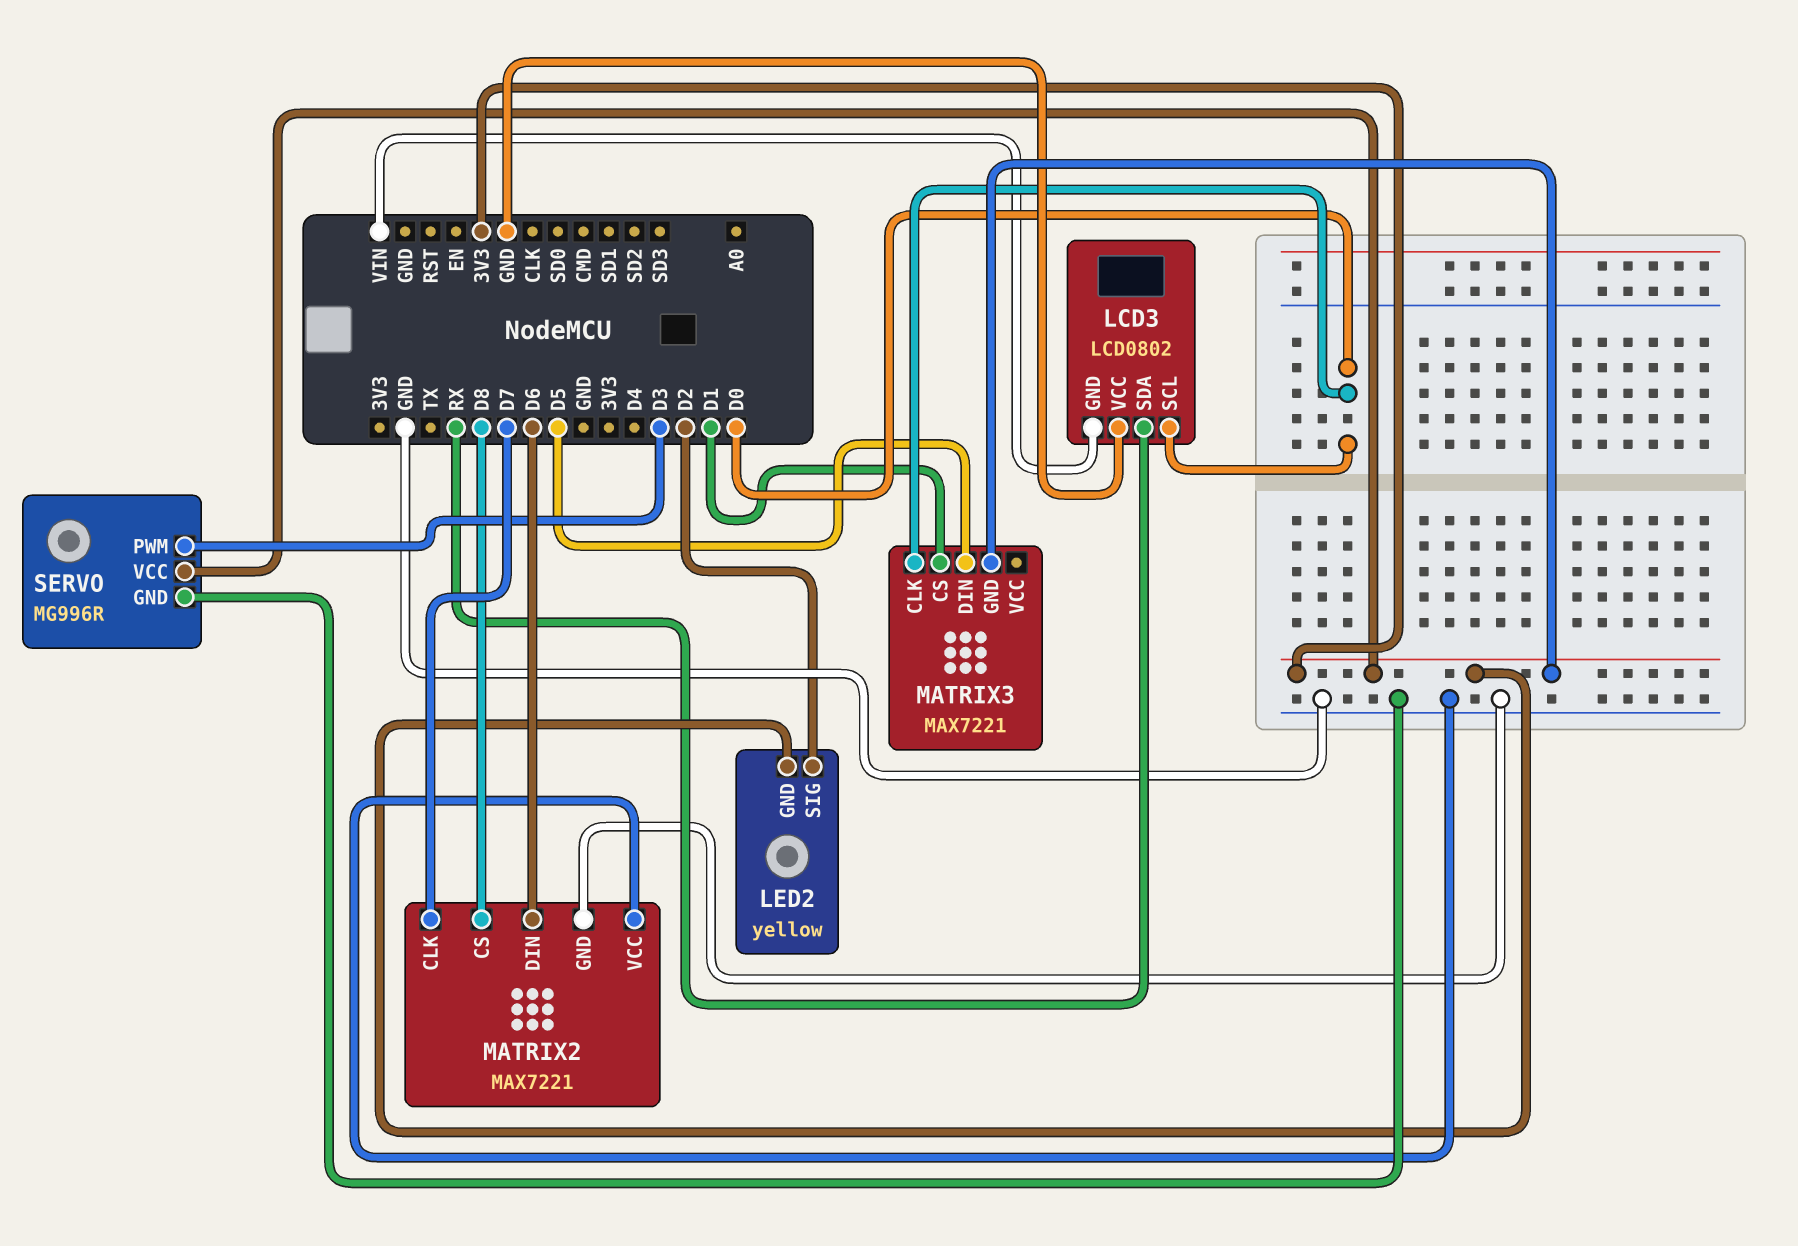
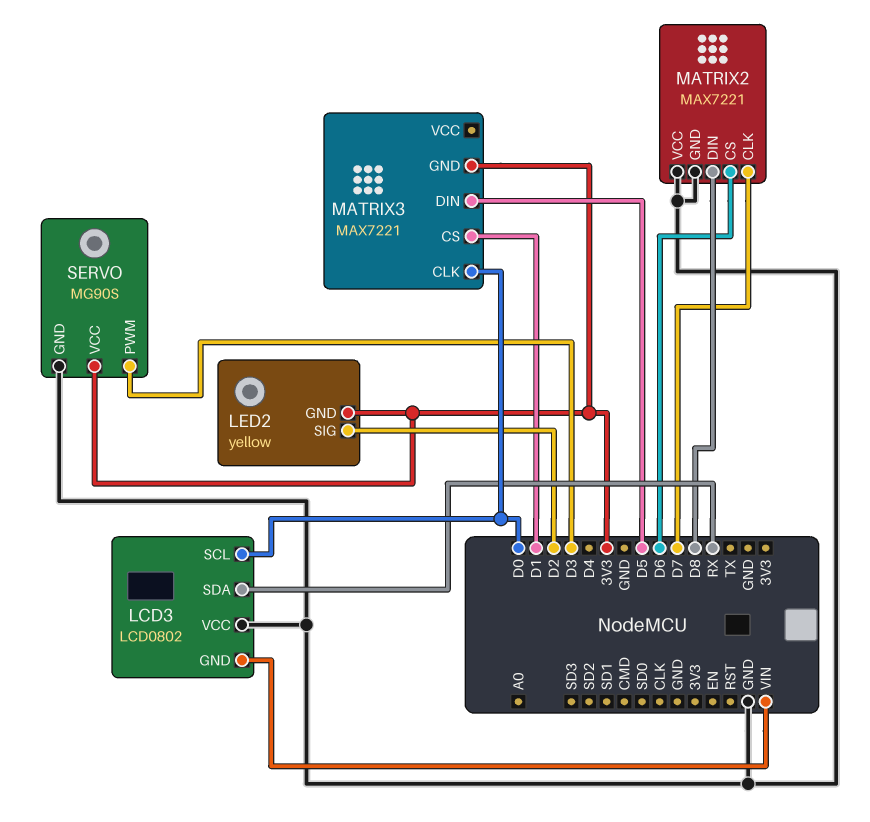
MATRIX2 pin CS: D8 -> D6
MATRIX2 pin DIN: D6 -> D8
SERVO: MG996R -> MG90S

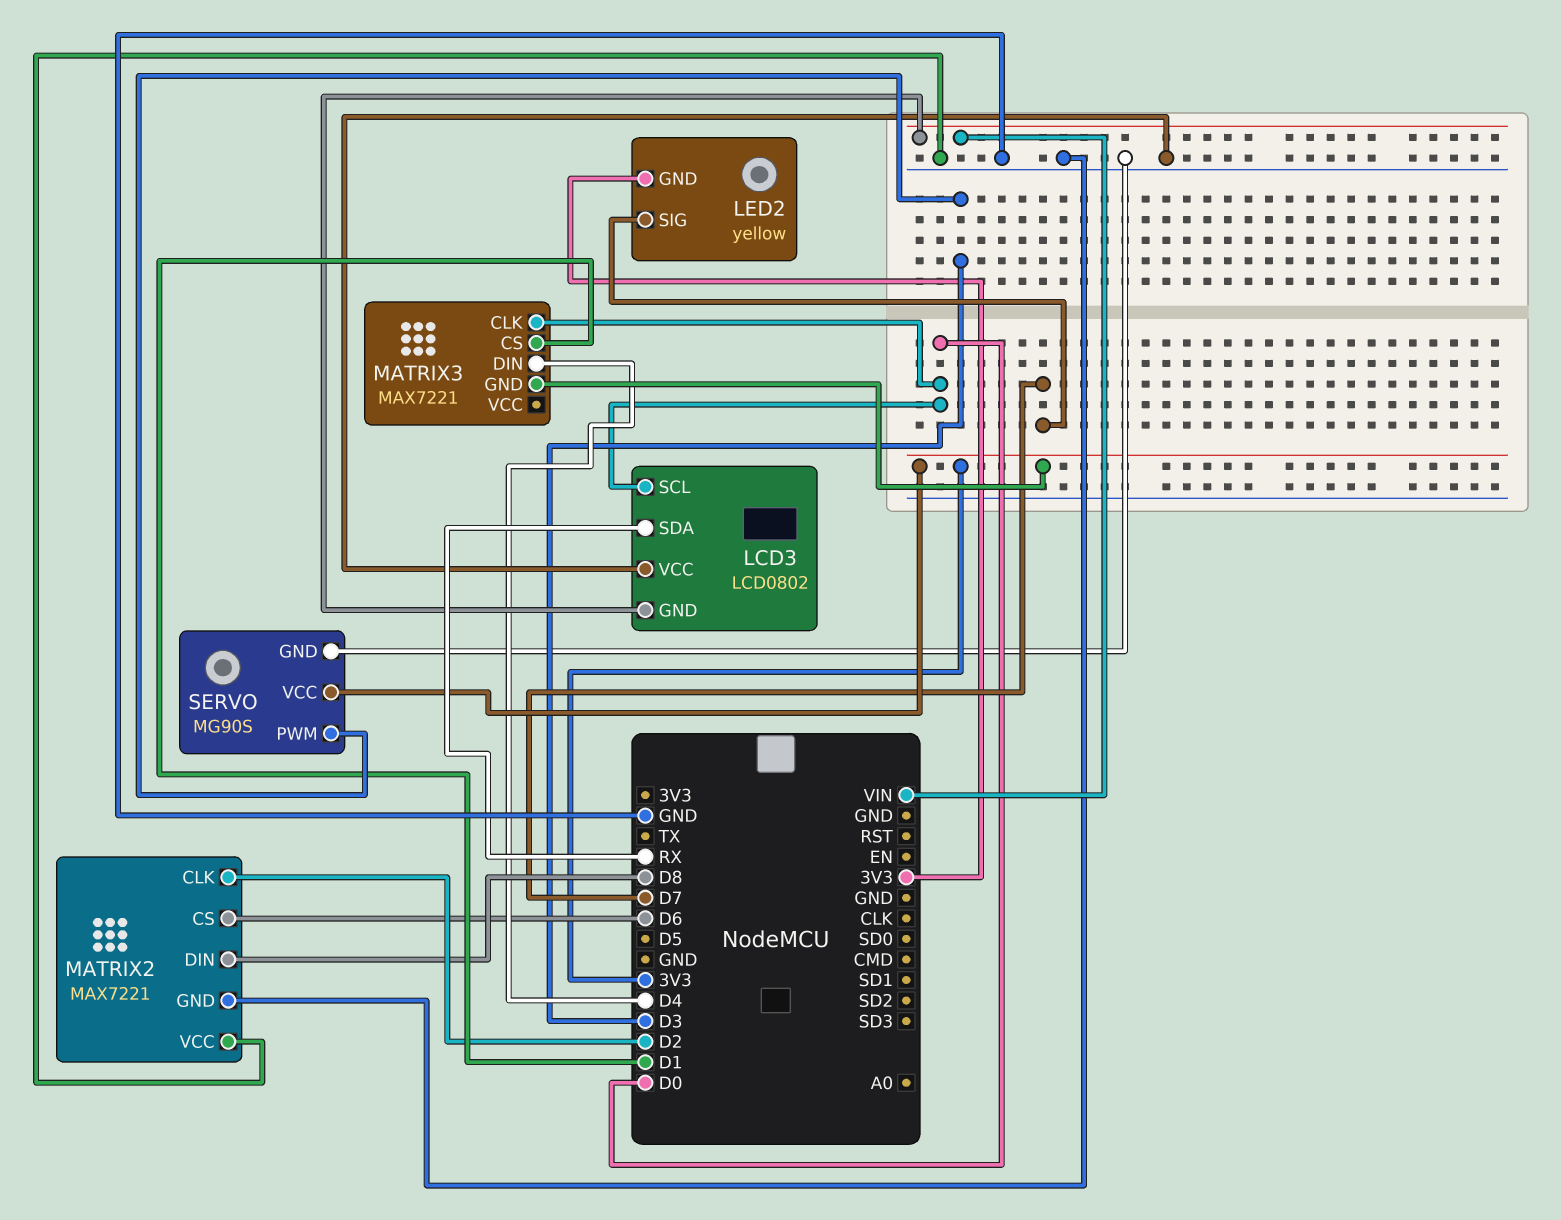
LED2 pin SIG: D2 -> D7
MATRIX2 pin CLK: D7 -> D2
MATRIX3 pin DIN: D5 -> D4

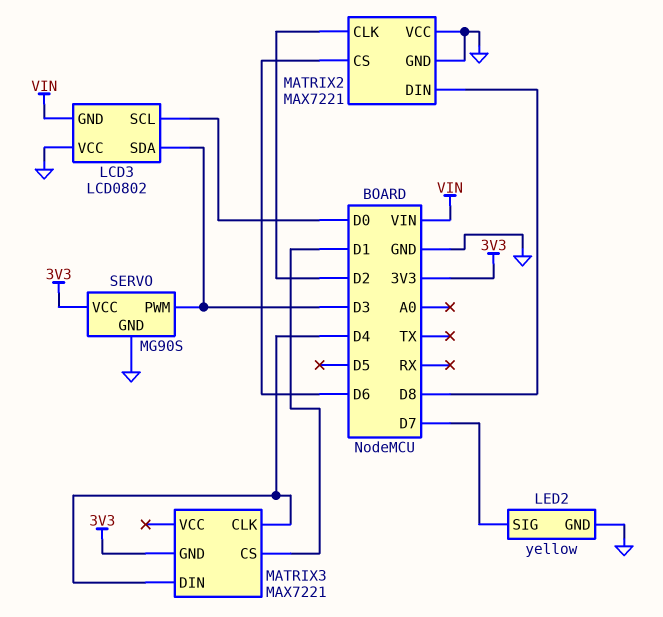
LCD3 pin SDA: RX -> D3
LED2 pin GND: 3V3 -> GND
MATRIX3 pin CLK: D0 -> D4

